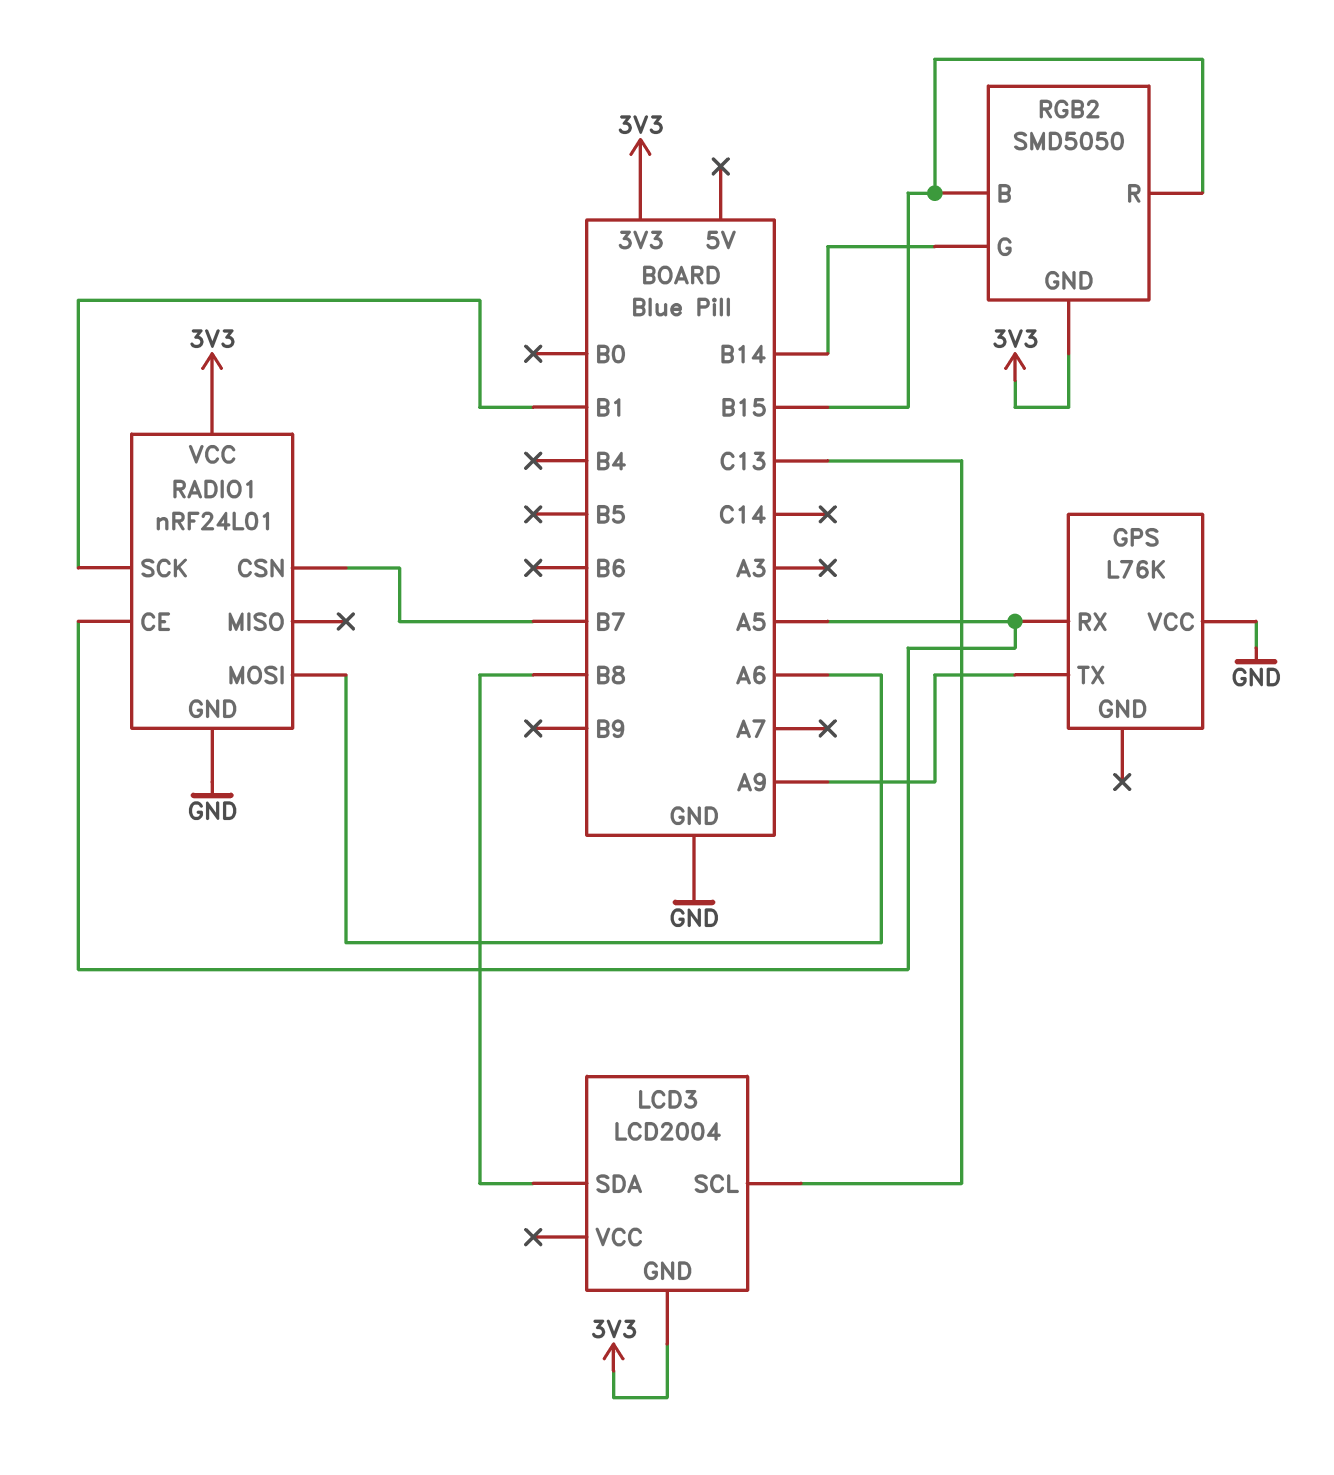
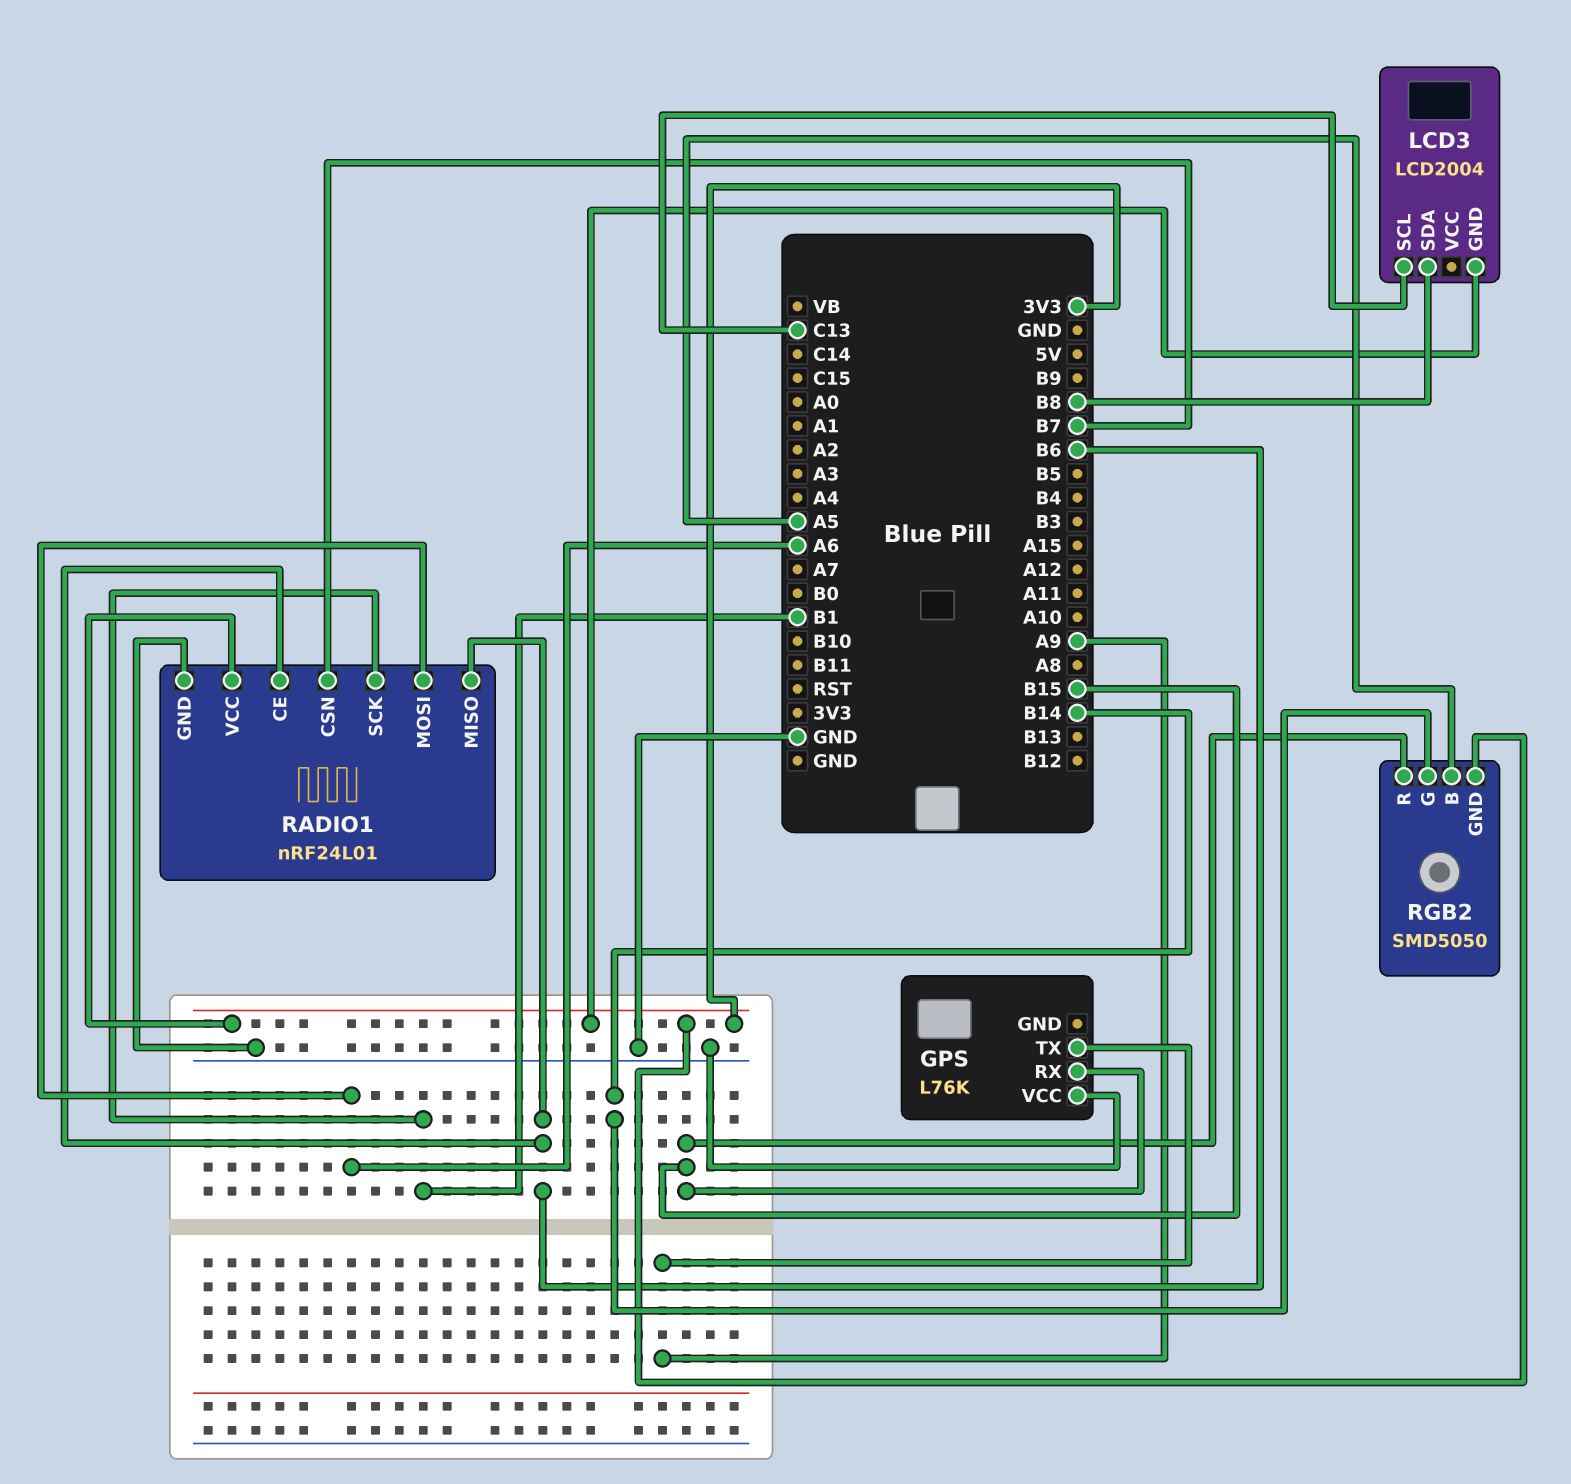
GPS pin RX: A5 -> B15
RADIO1 pin CE: A5 -> B6
RADIO1 pin MISO: none -> B6
RGB2 pin B: B15 -> A5

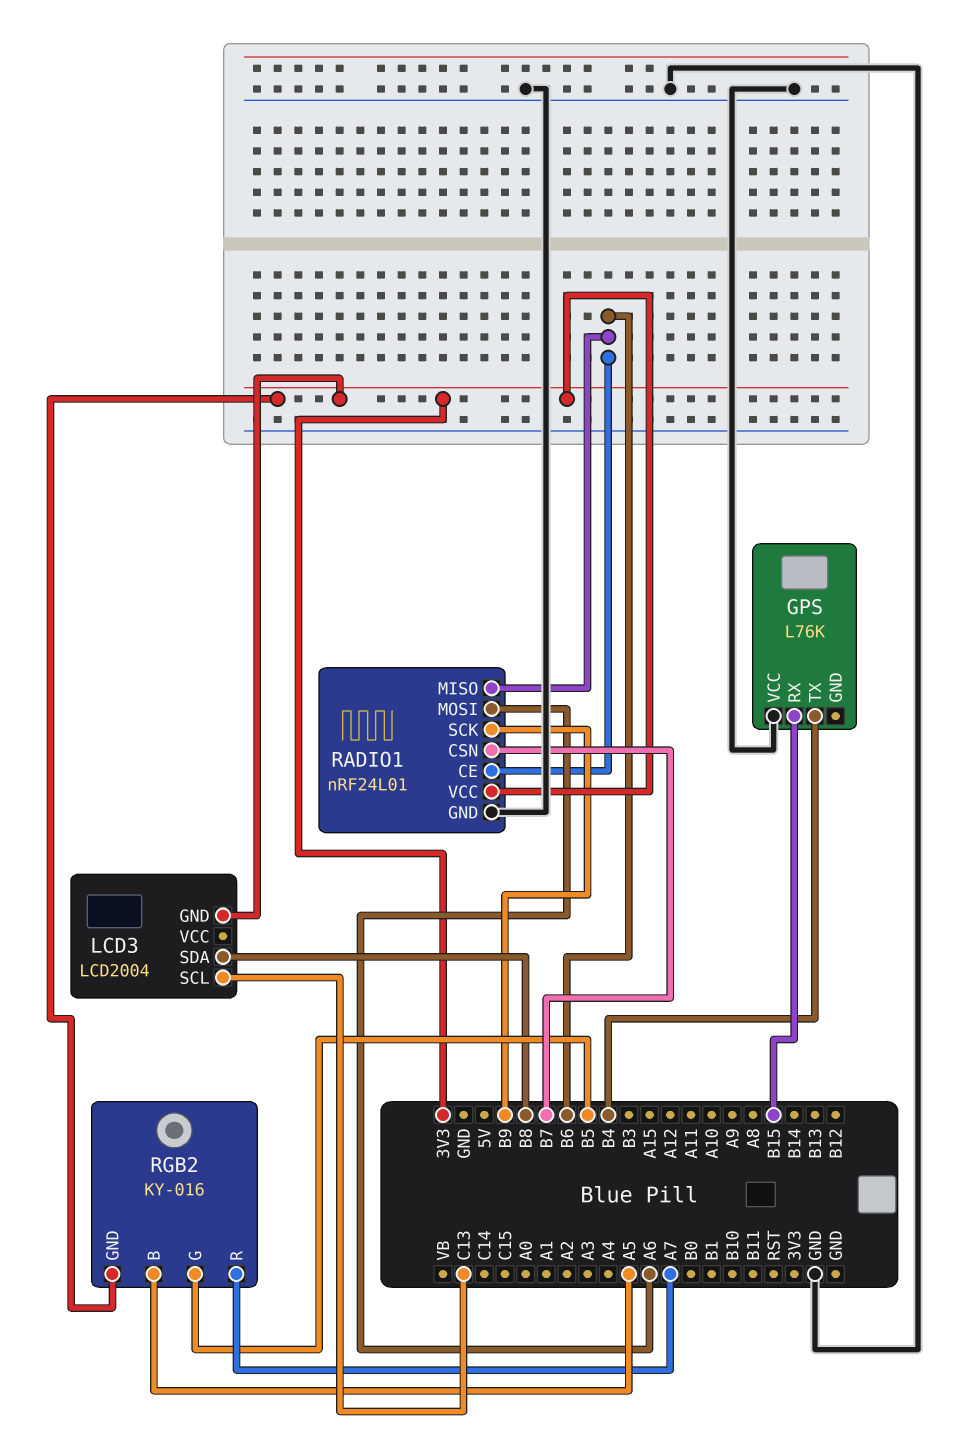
GPS pin TX: A9 -> B4
RADIO1 pin SCK: B1 -> B9
RGB2: SMD5050 -> KY-016
RGB2 pin G: B14 -> B5
RGB2 pin R: B15 -> A7

